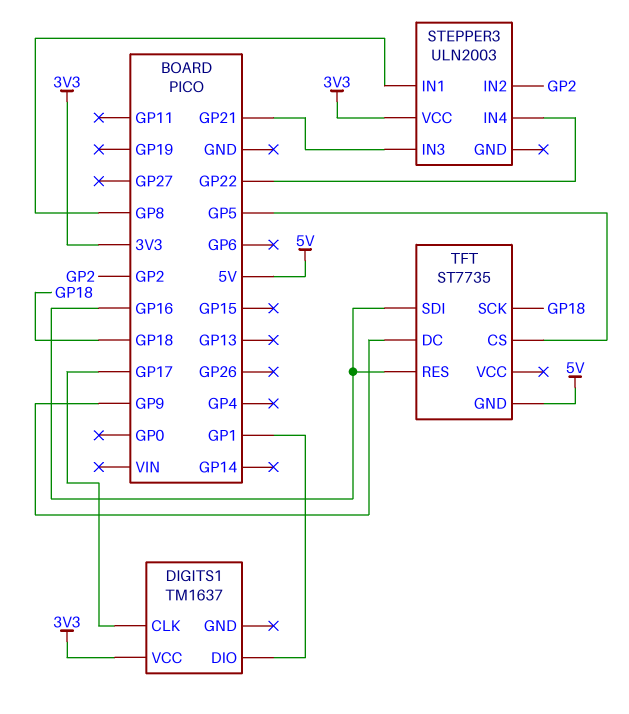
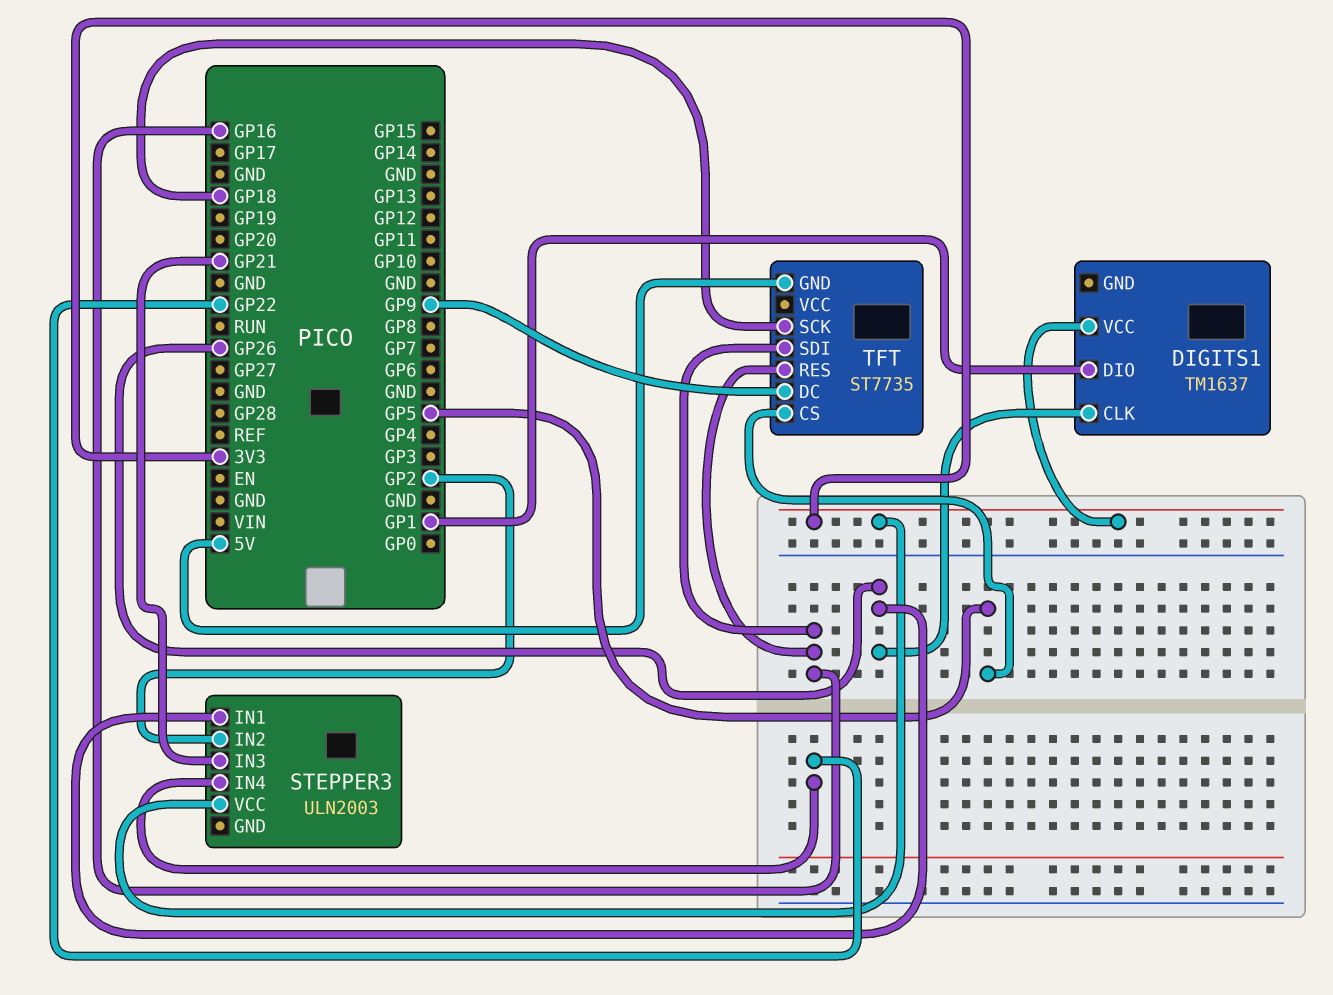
DIGITS1 pin CLK: GP17 -> GP26
STEPPER3 pin IN1: GP8 -> GP26

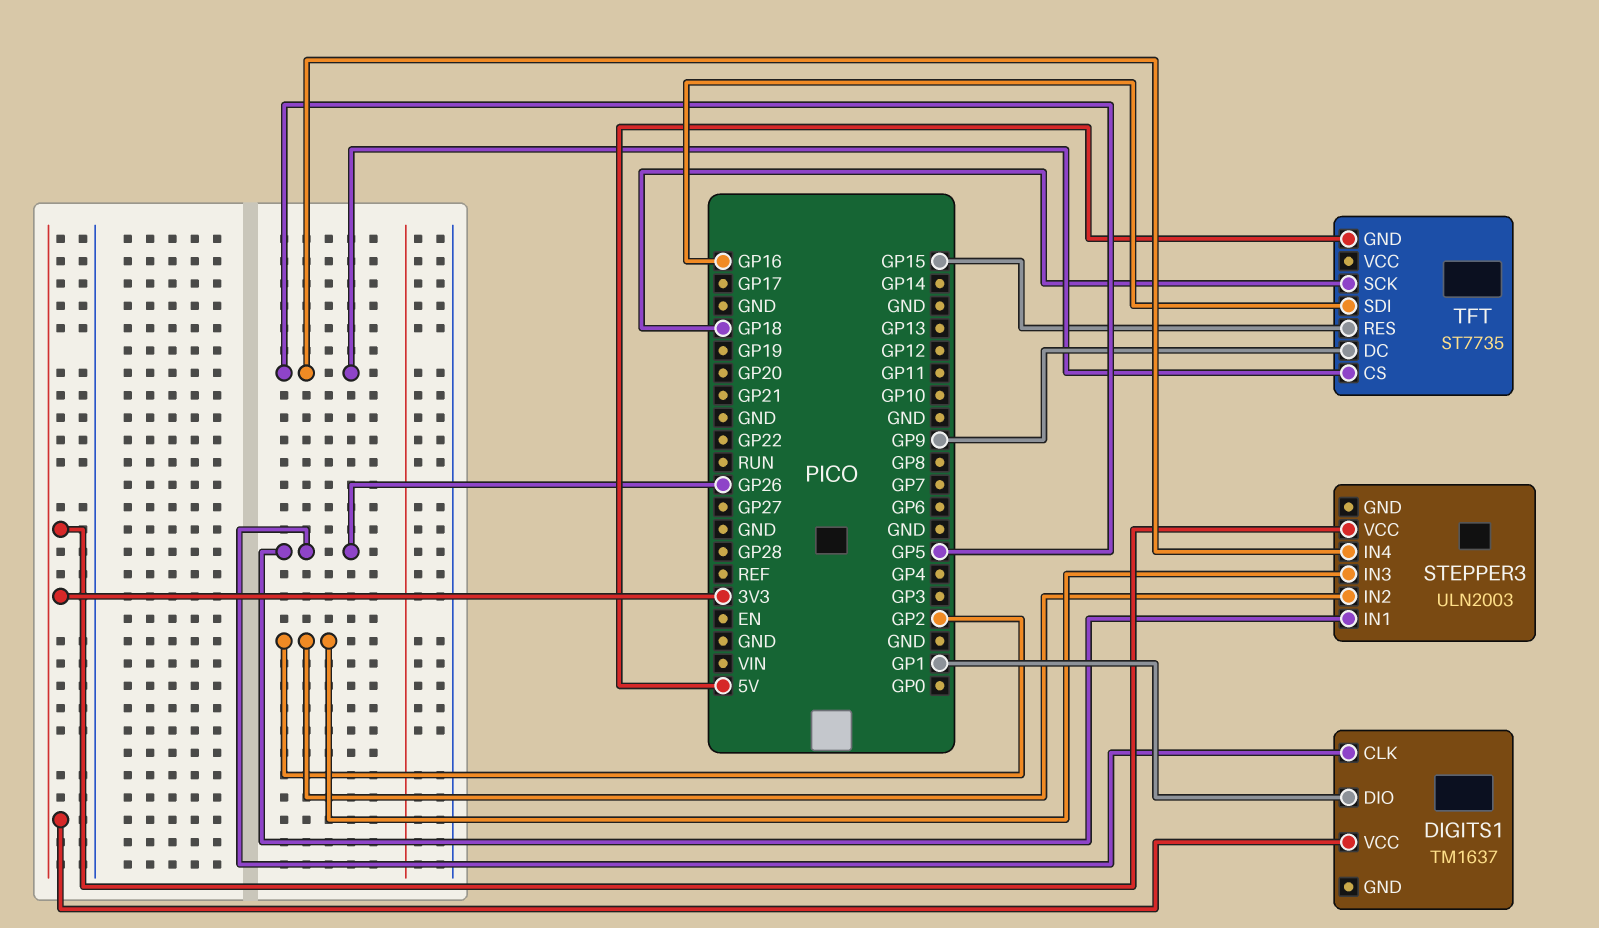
STEPPER3 pin IN3: GP21 -> GP2
STEPPER3 pin IN4: GP22 -> GP5
TFT pin RES: GP16 -> GP15

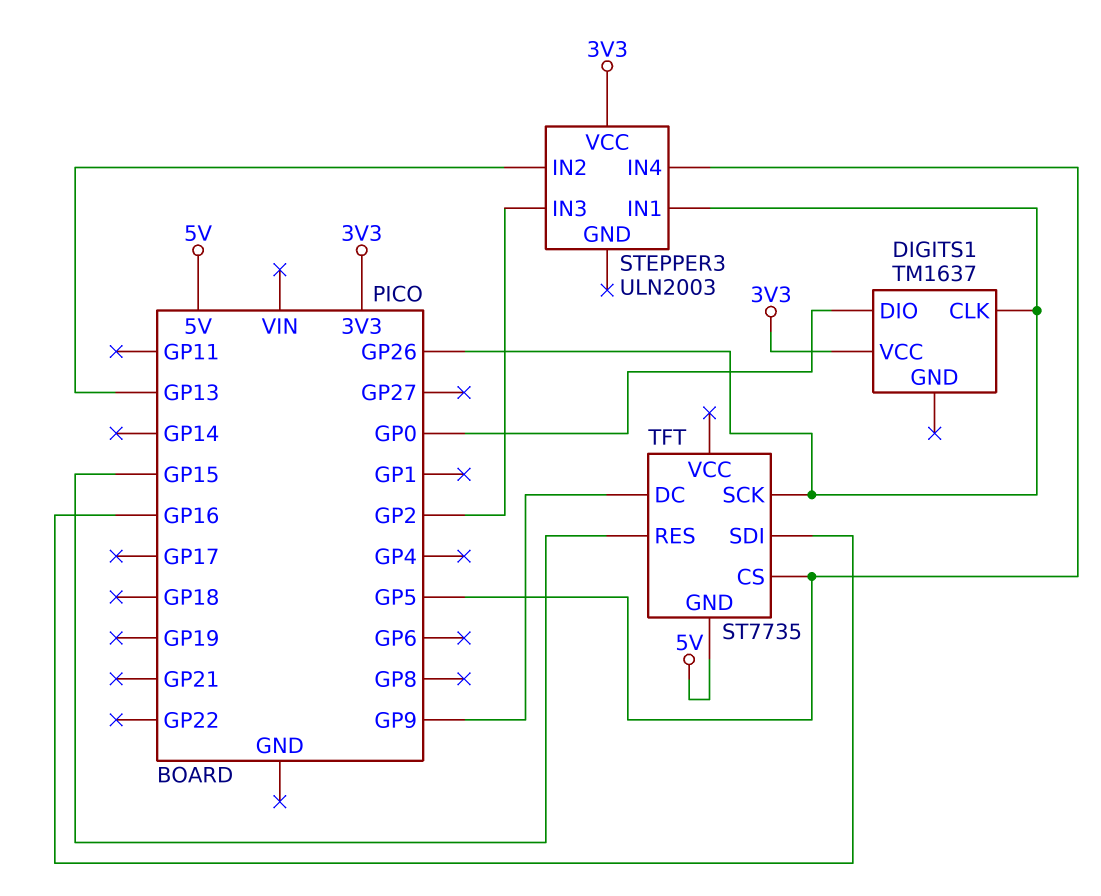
DIGITS1 pin DIO: GP1 -> GP0
STEPPER3 pin IN2: GP2 -> GP13
TFT pin SCK: GP18 -> GP26

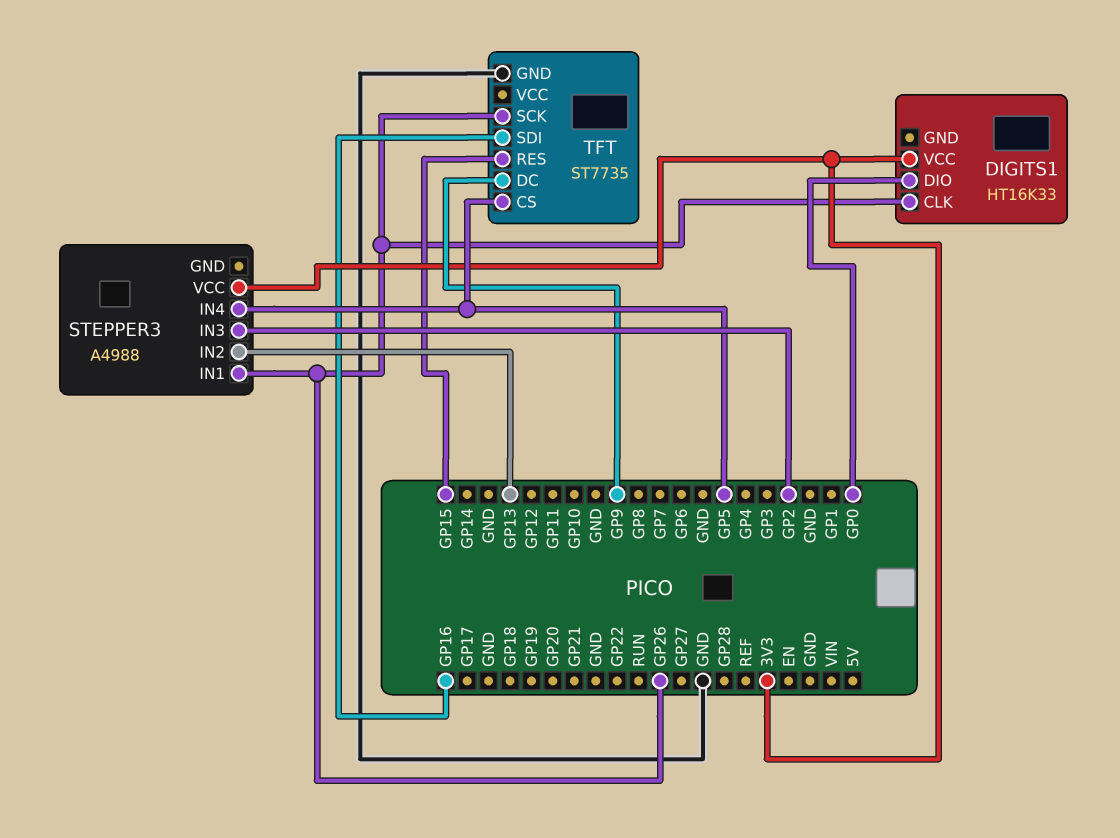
DIGITS1: TM1637 -> HT16K33
STEPPER3: ULN2003 -> A4988
TFT pin GND: 5V -> GND

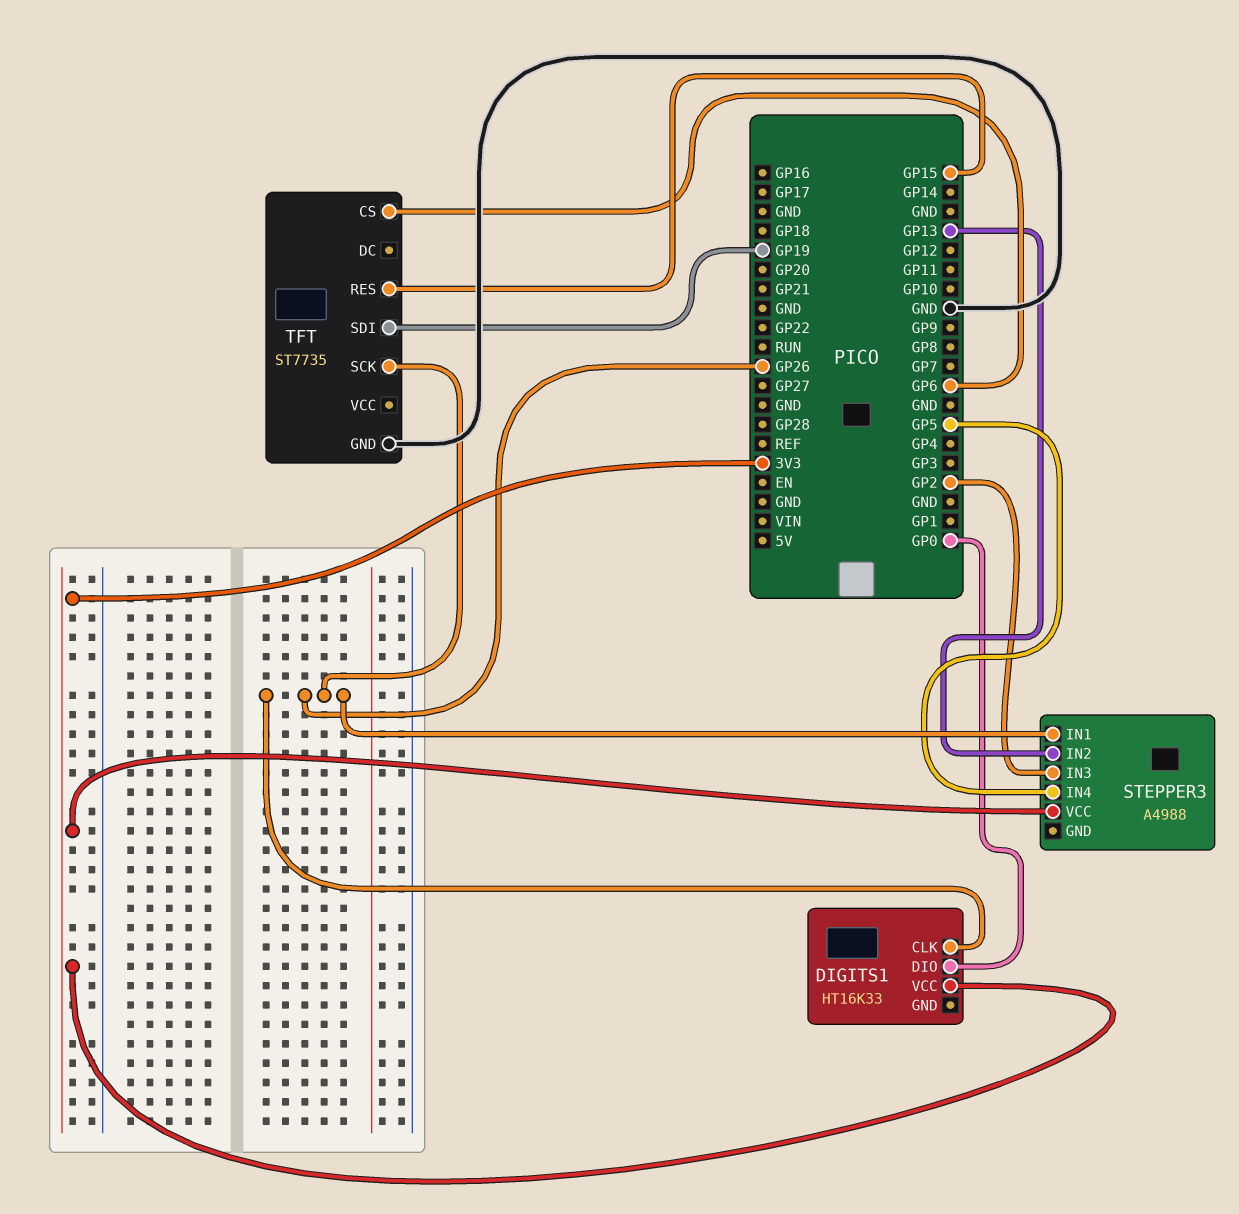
TFT pin CS: GP5 -> GP6
TFT pin DC: GP9 -> none
TFT pin SDI: GP16 -> GP19

